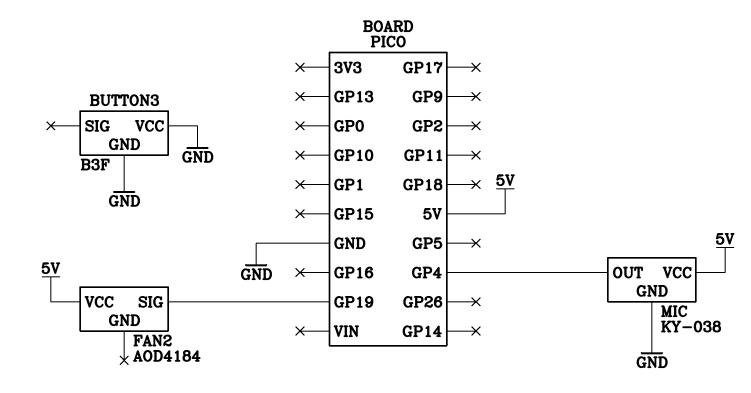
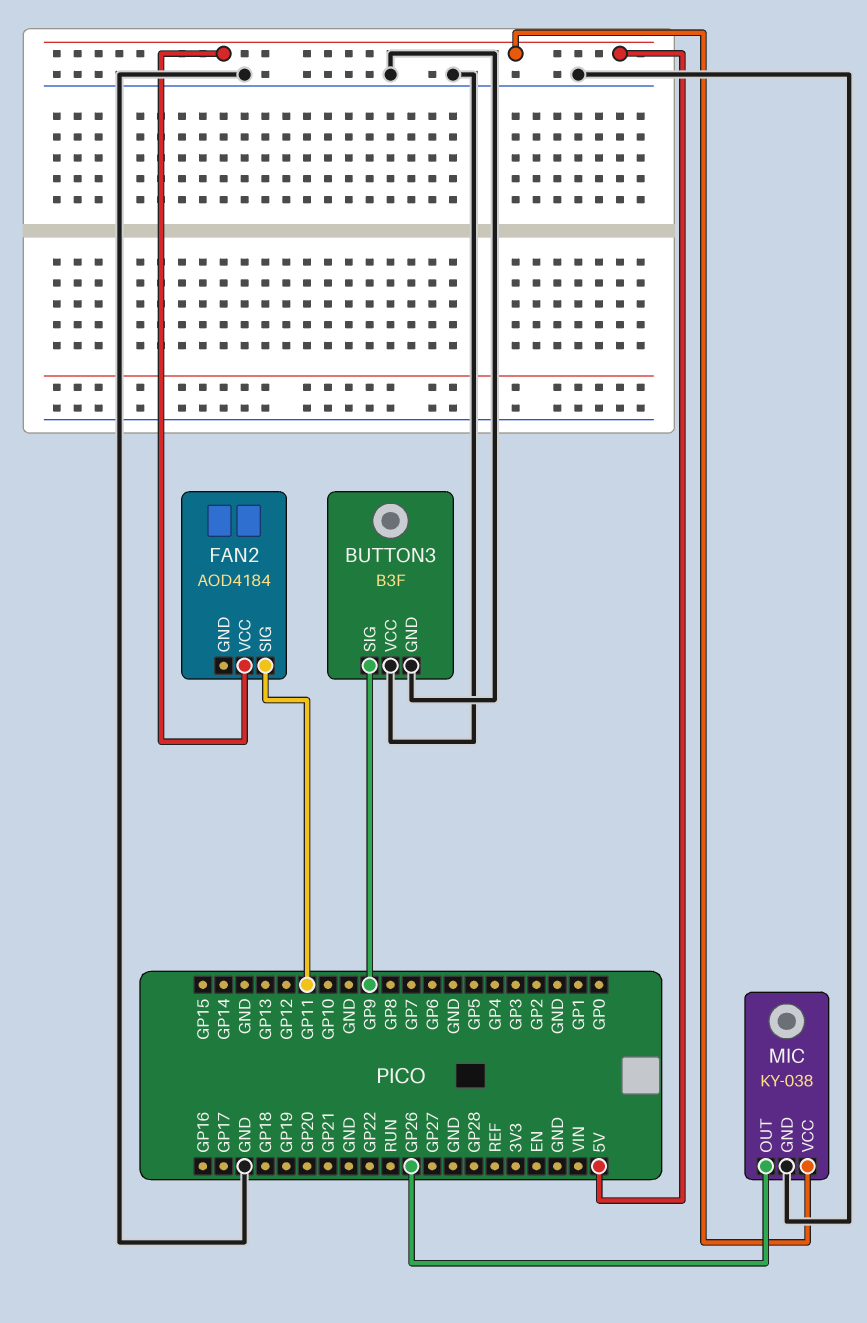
BUTTON3 pin SIG: none -> GP9
FAN2 pin SIG: GP19 -> GP11
MIC pin OUT: GP4 -> GP26

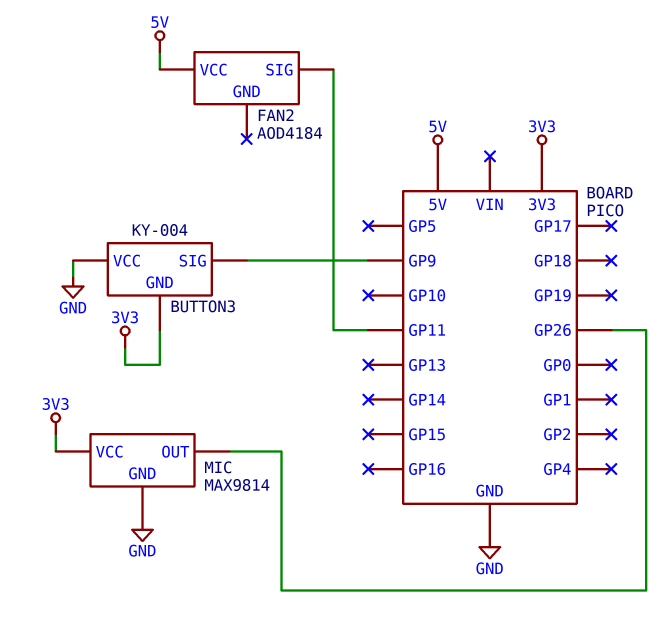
BUTTON3: B3F -> KY-004
BUTTON3 pin GND: GND -> 3V3
MIC: KY-038 -> MAX9814
MIC pin VCC: 5V -> 3V3

